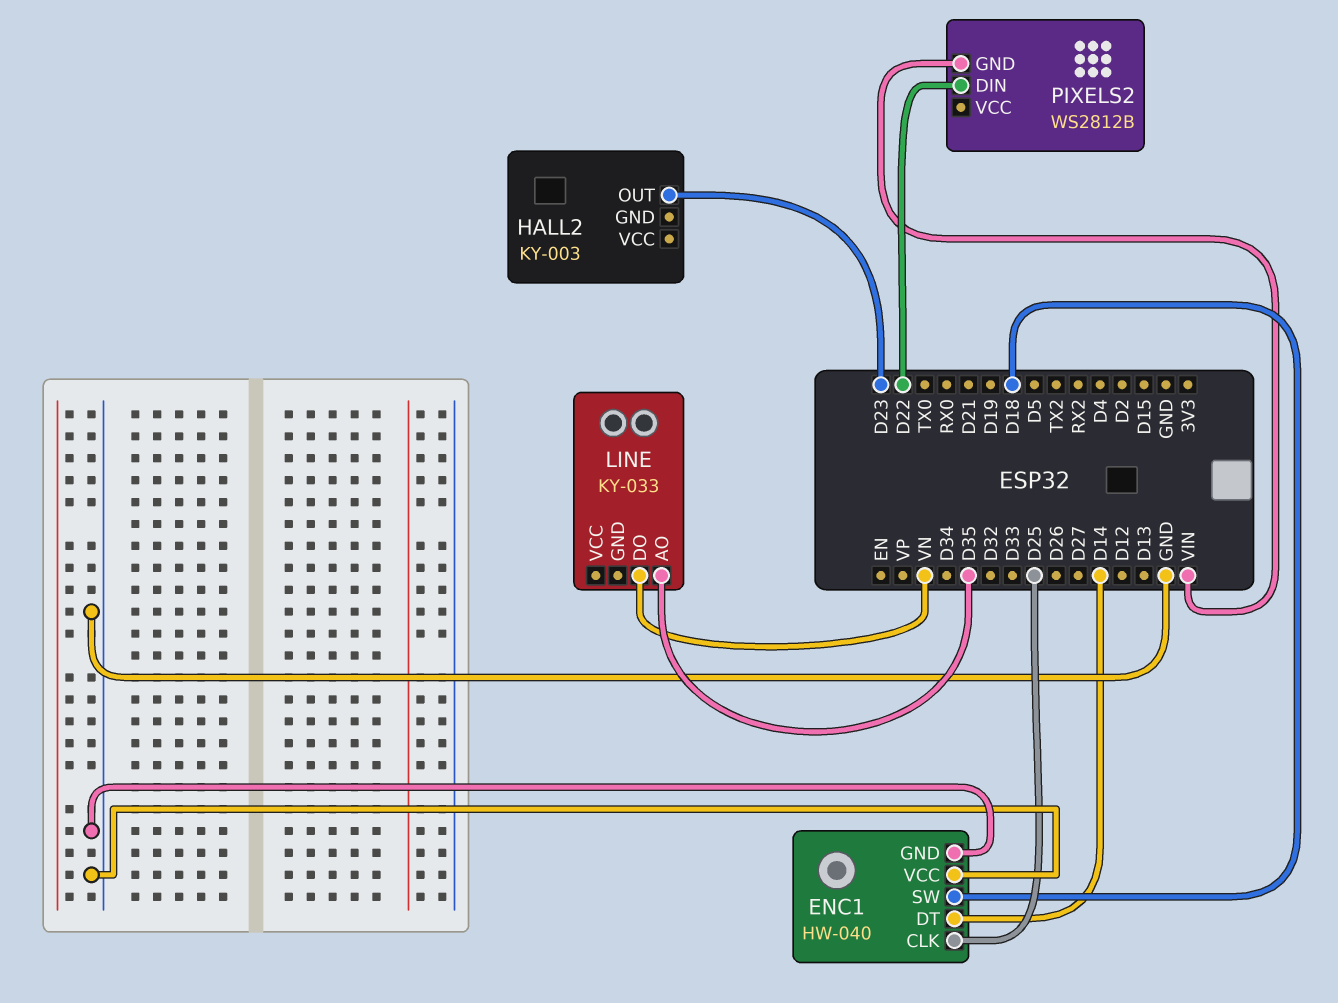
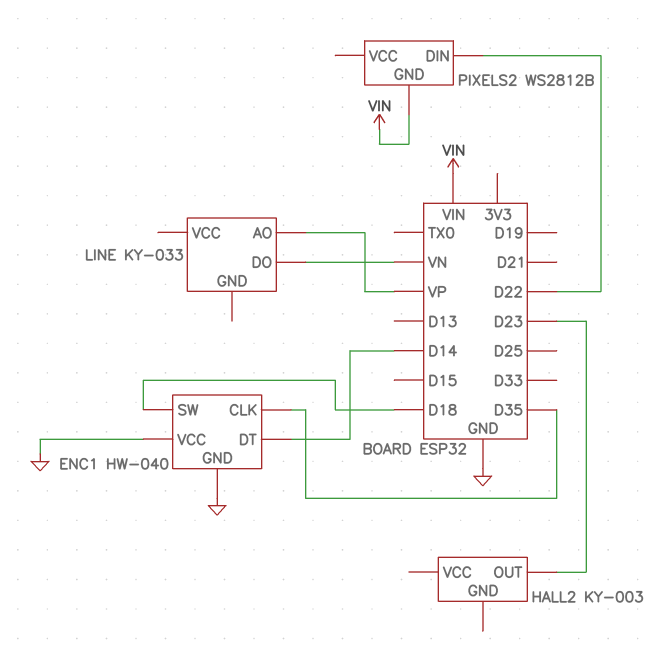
ENC1 pin CLK: D25 -> D35
LINE pin AO: D35 -> VP

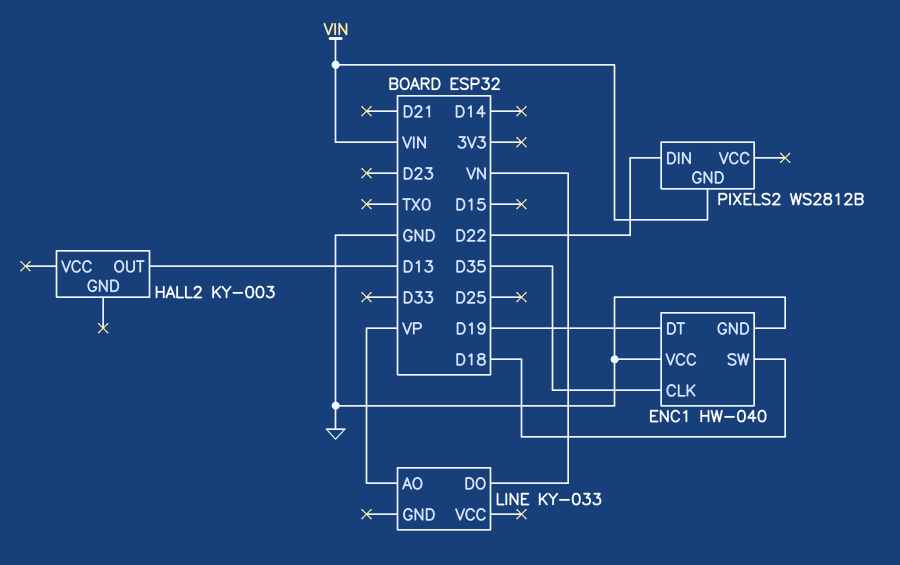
ENC1 pin DT: D14 -> D19
HALL2 pin OUT: D23 -> D13

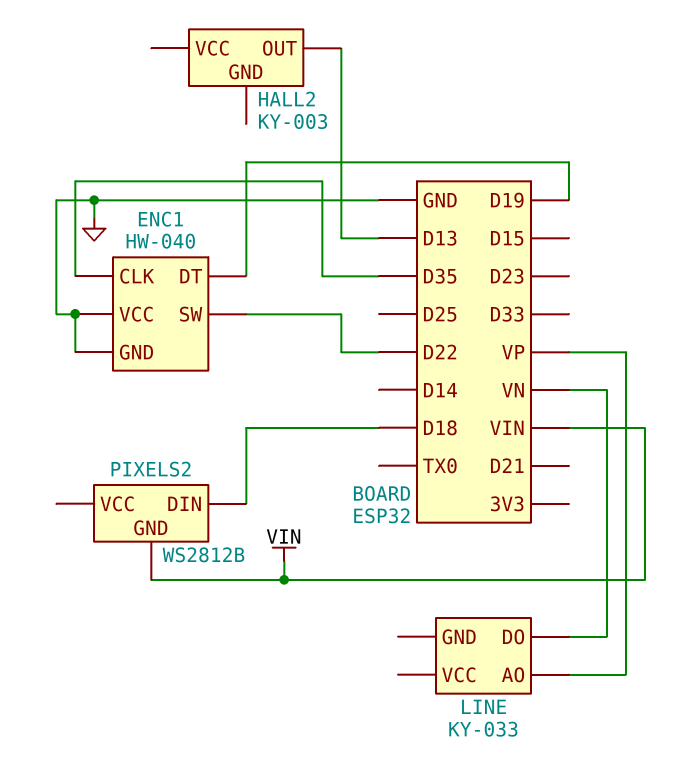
ENC1 pin SW: D18 -> D22
PIXELS2 pin DIN: D22 -> D18

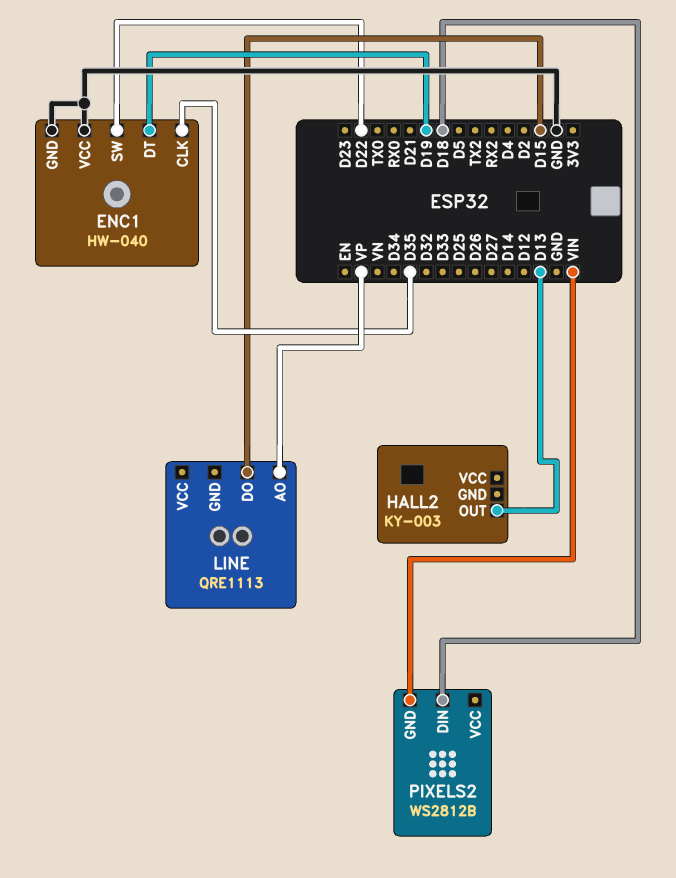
LINE: KY-033 -> QRE1113
LINE pin DO: VN -> D15

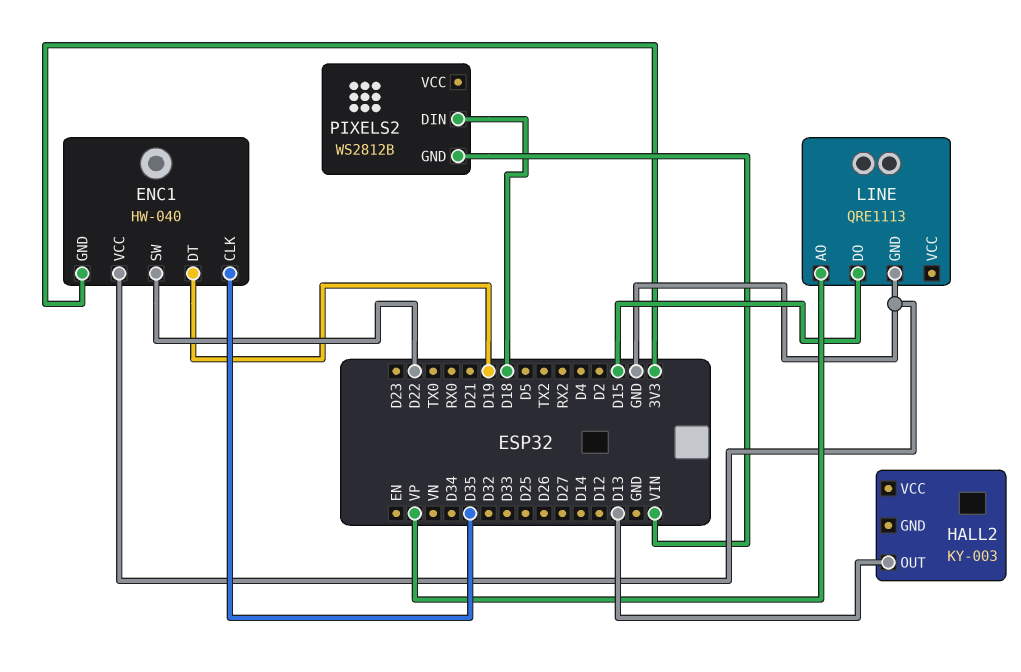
ENC1 pin GND: GND -> 3V3
LINE pin GND: none -> GND

